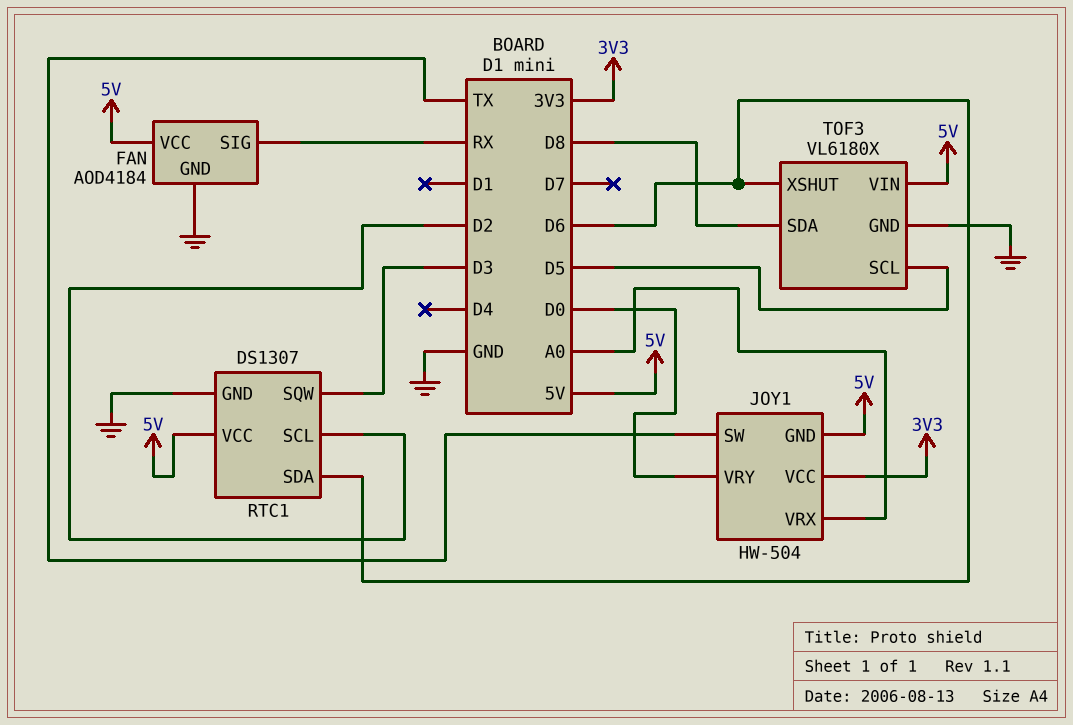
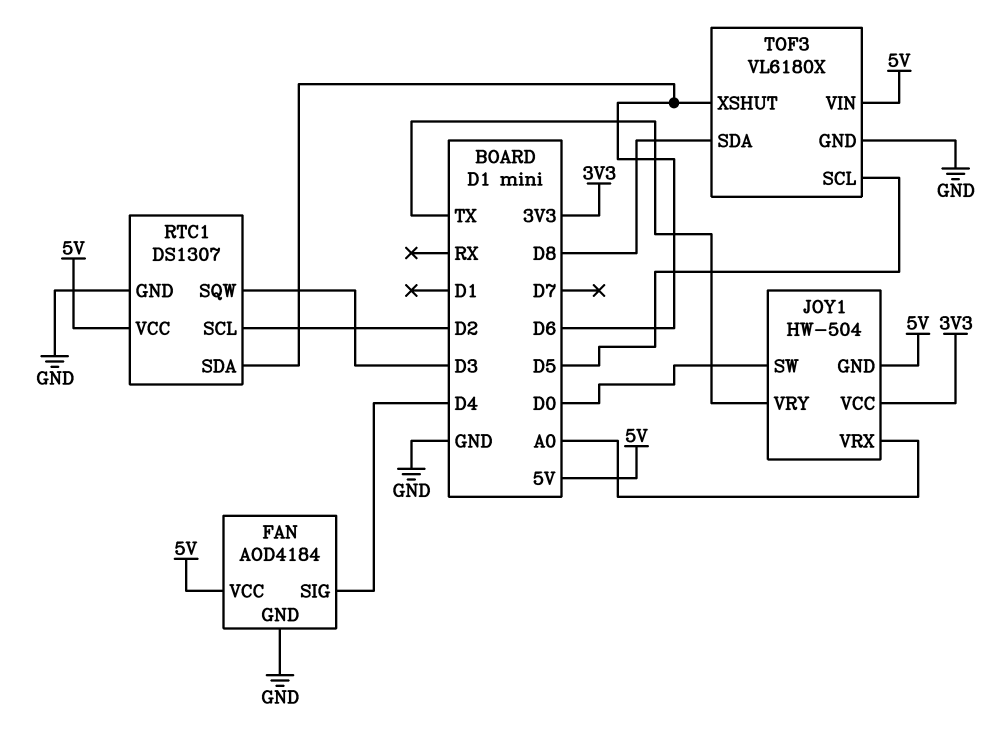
FAN pin SIG: RX -> D4
JOY1 pin SW: TX -> D0
JOY1 pin VRY: D0 -> TX

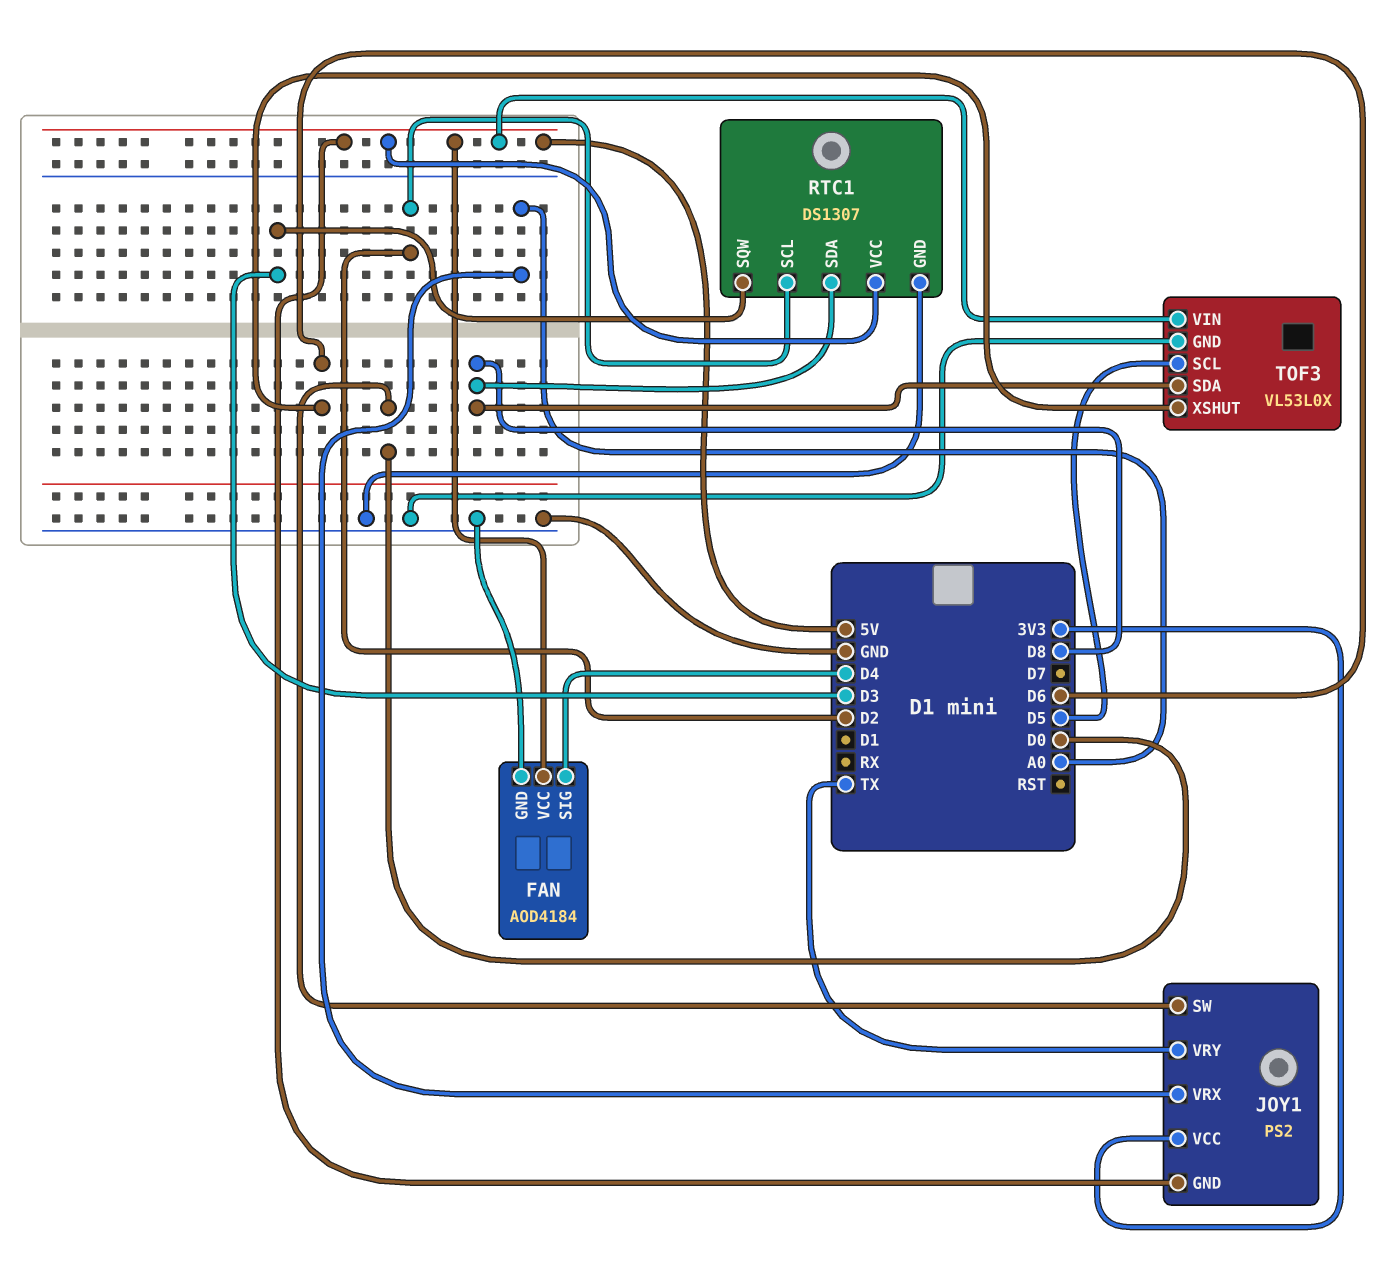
JOY1: HW-504 -> PS2
RTC1 pin SDA: D6 -> D8
TOF3: VL6180X -> VL53L0X

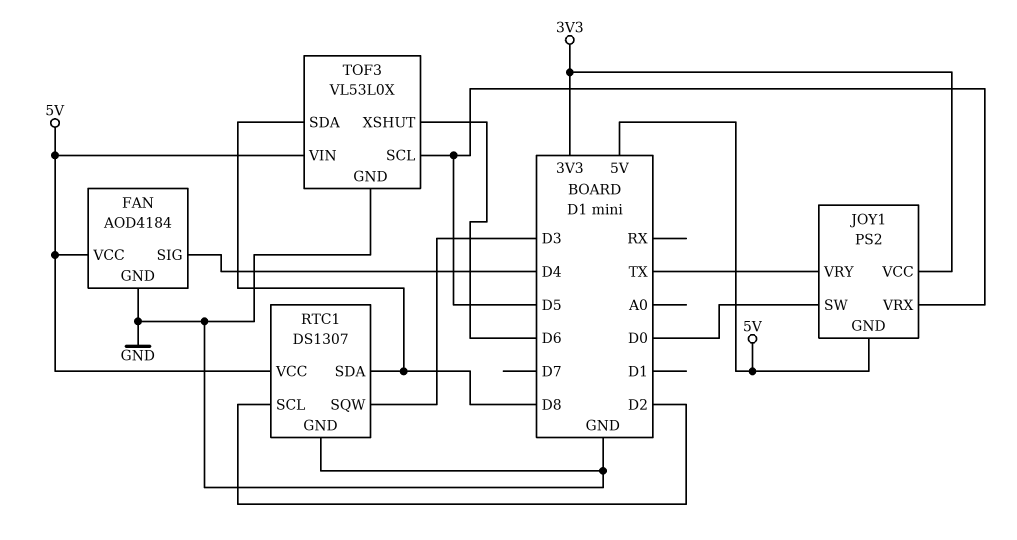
JOY1 pin VRX: A0 -> D5

